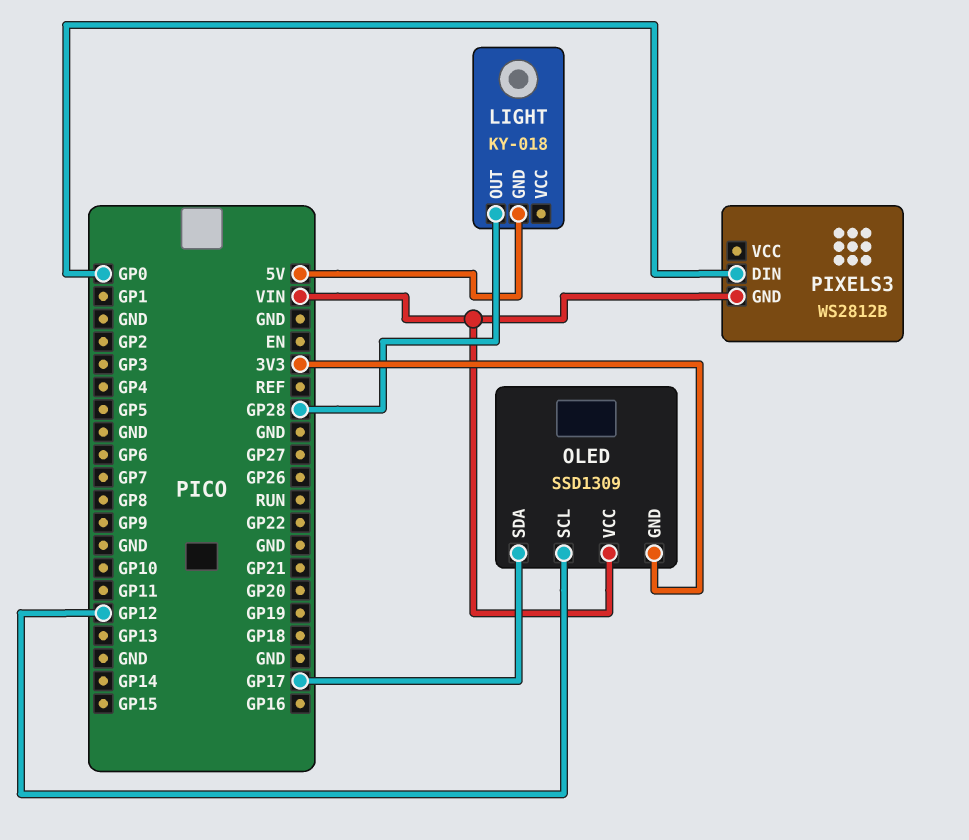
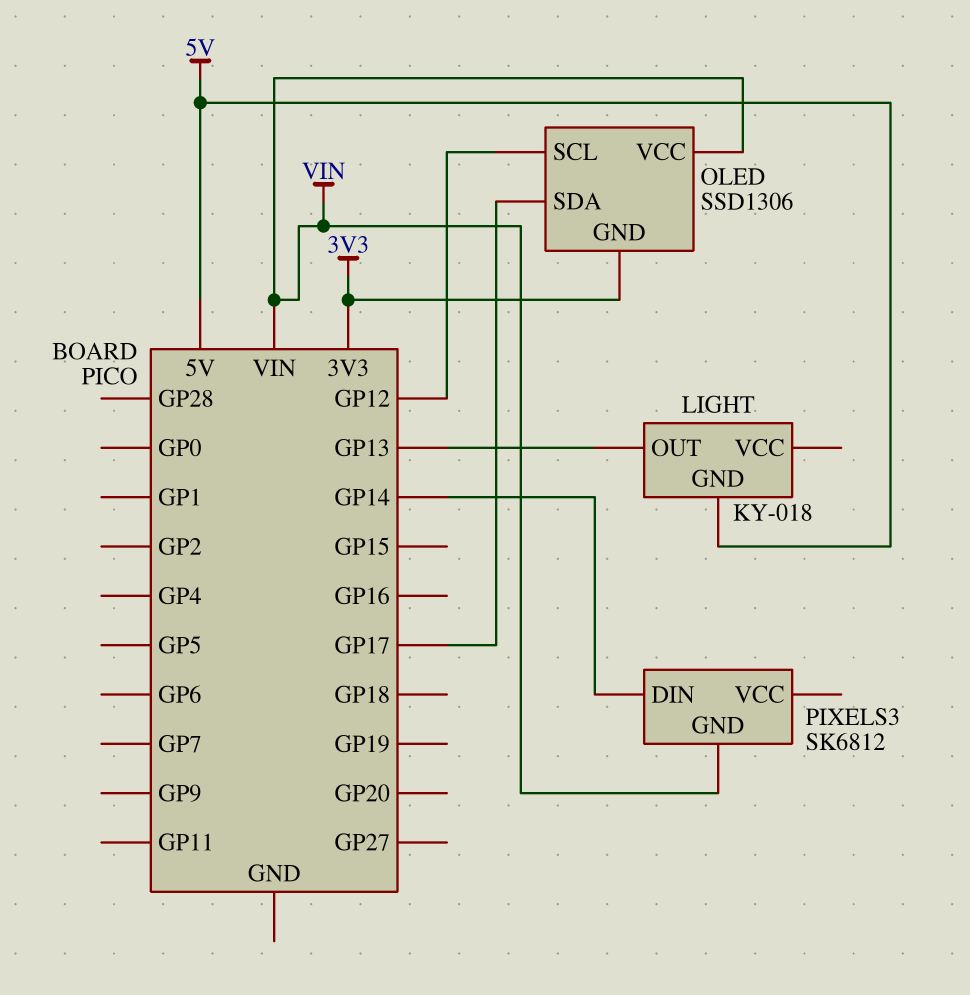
LIGHT pin OUT: GP28 -> GP13
OLED: SSD1309 -> SSD1306
PIXELS3: WS2812B -> SK6812
PIXELS3 pin DIN: GP0 -> GP14

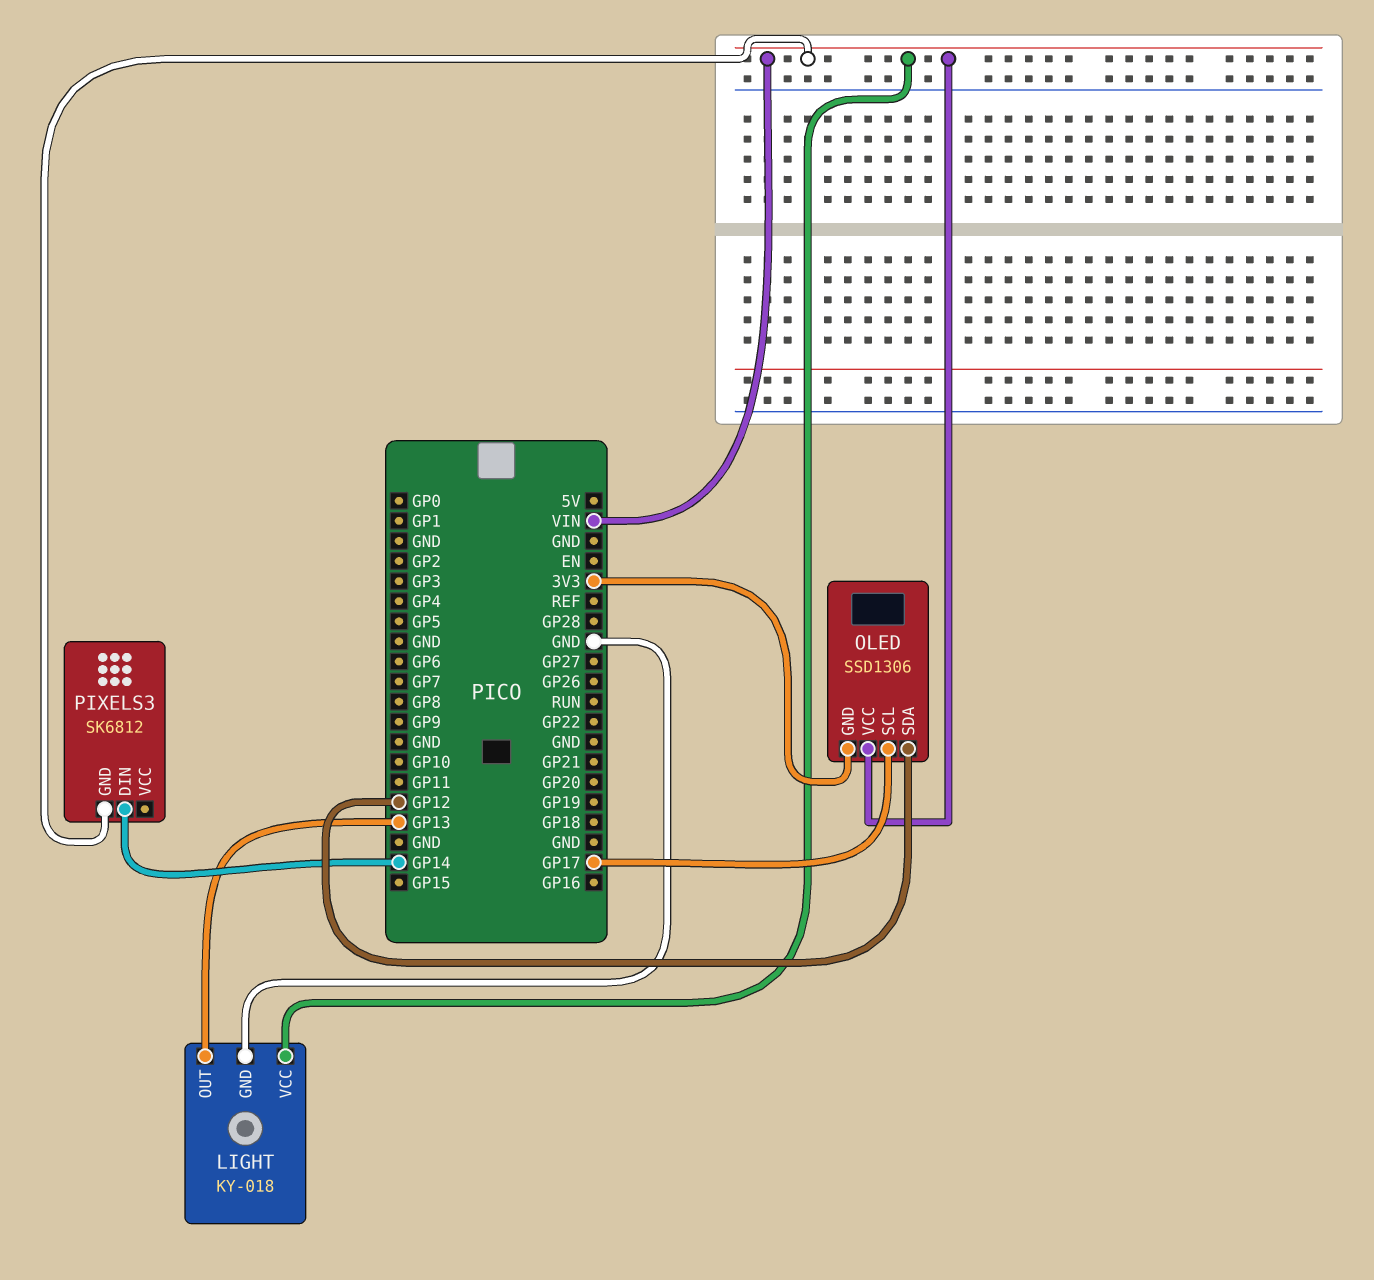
LIGHT pin GND: 5V -> GND
LIGHT pin VCC: none -> VIN
OLED pin SCL: GP12 -> GP17
OLED pin SDA: GP17 -> GP12

